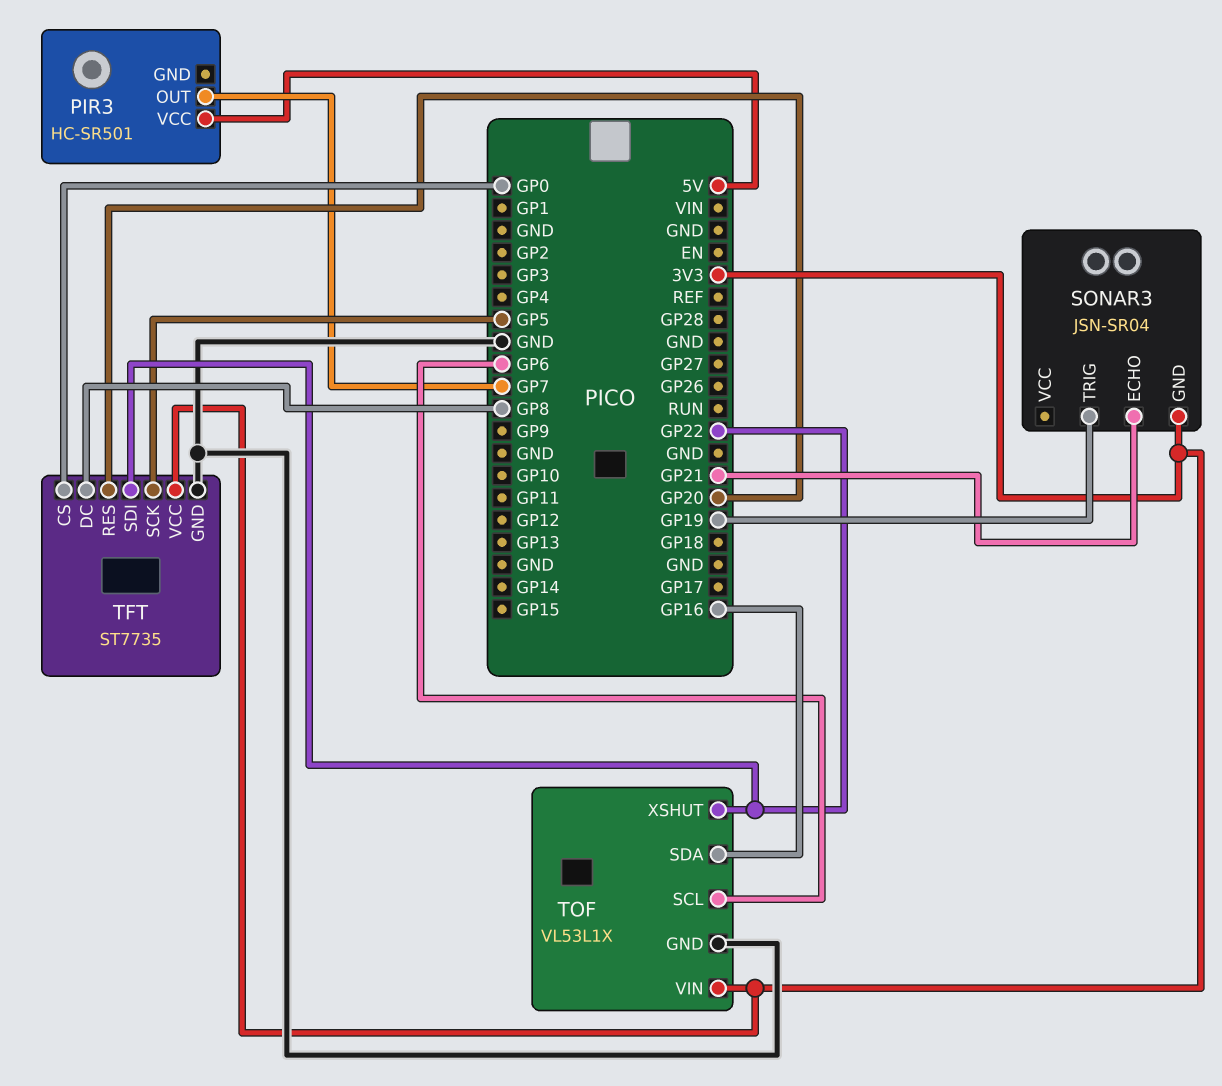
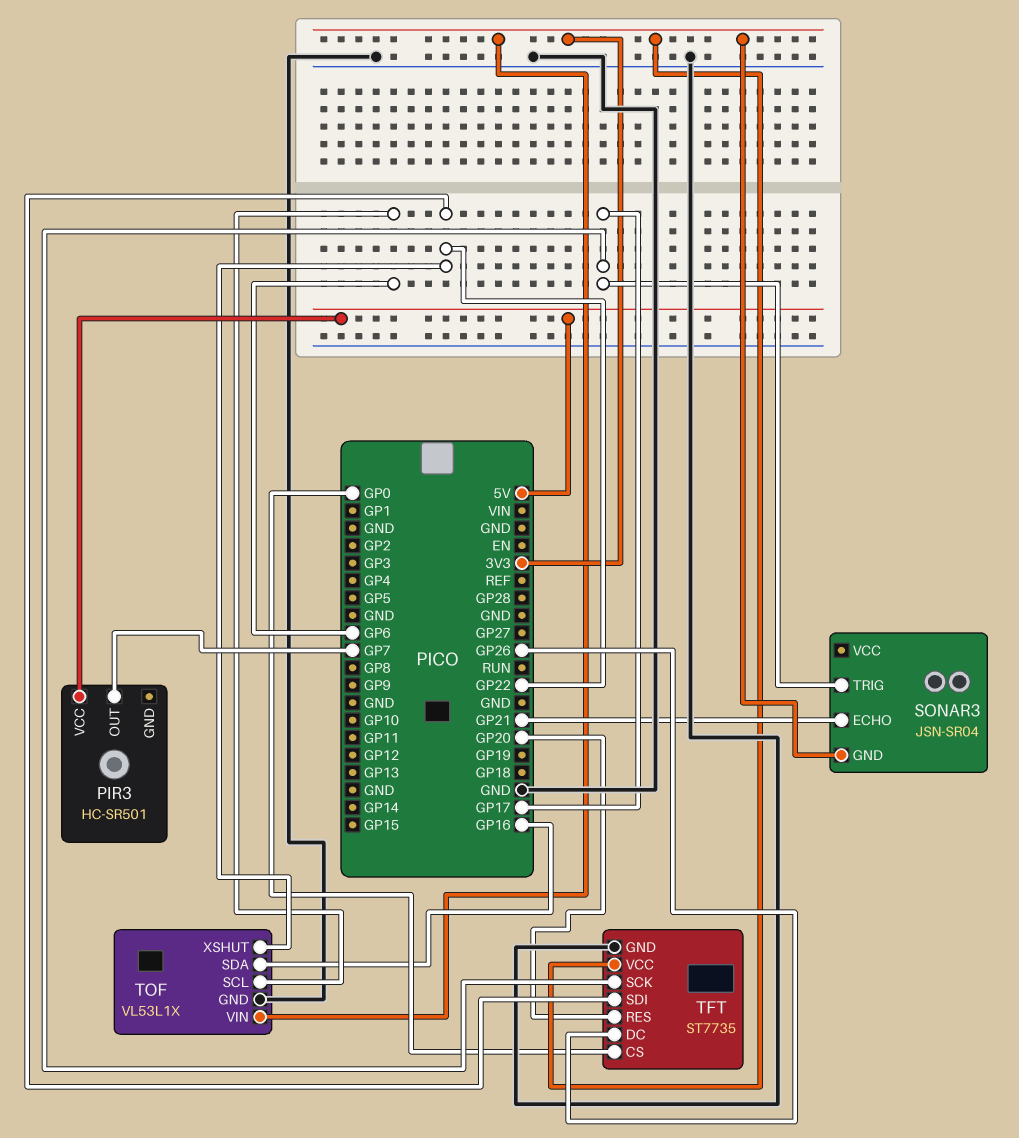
SONAR3 pin TRIG: GP19 -> GP17
TFT pin DC: GP8 -> GP26
TFT pin SCK: GP5 -> GP17

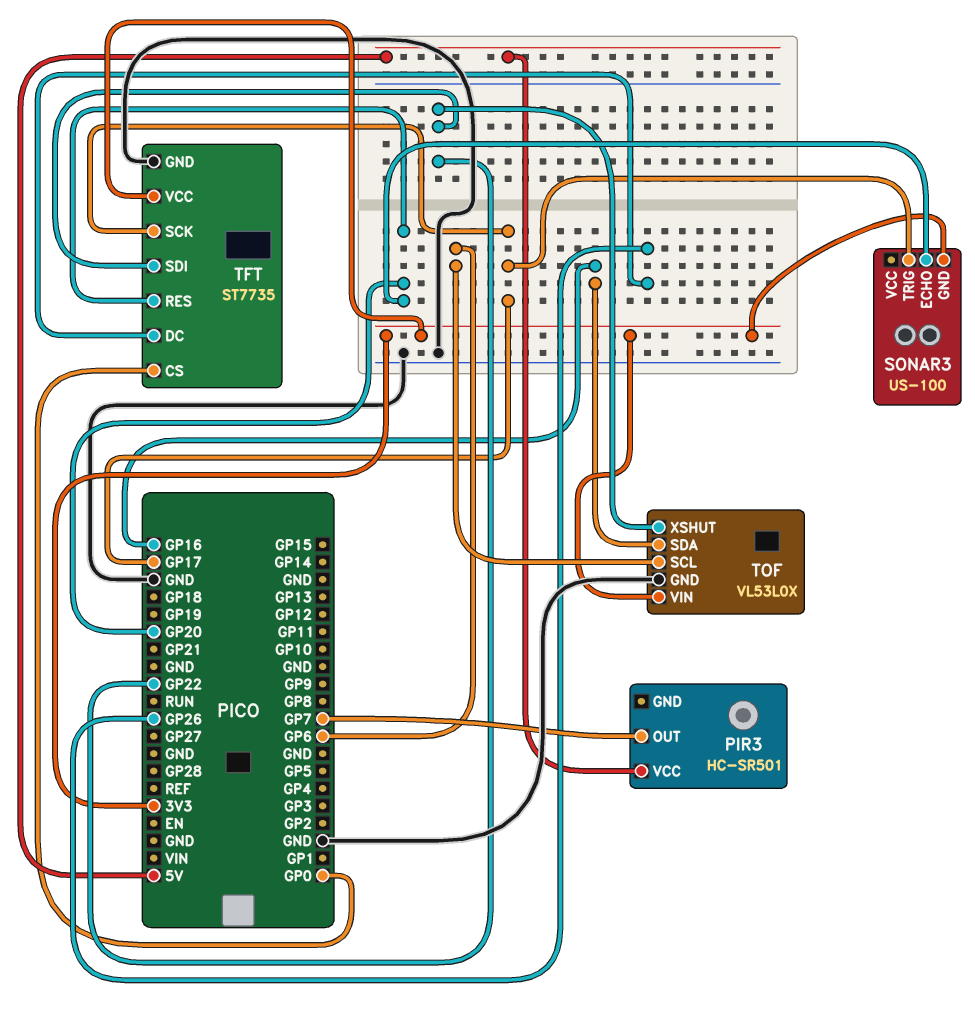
SONAR3: JSN-SR04 -> US-100
SONAR3 pin ECHO: GP21 -> GP20
TOF: VL53L1X -> VL53L0X

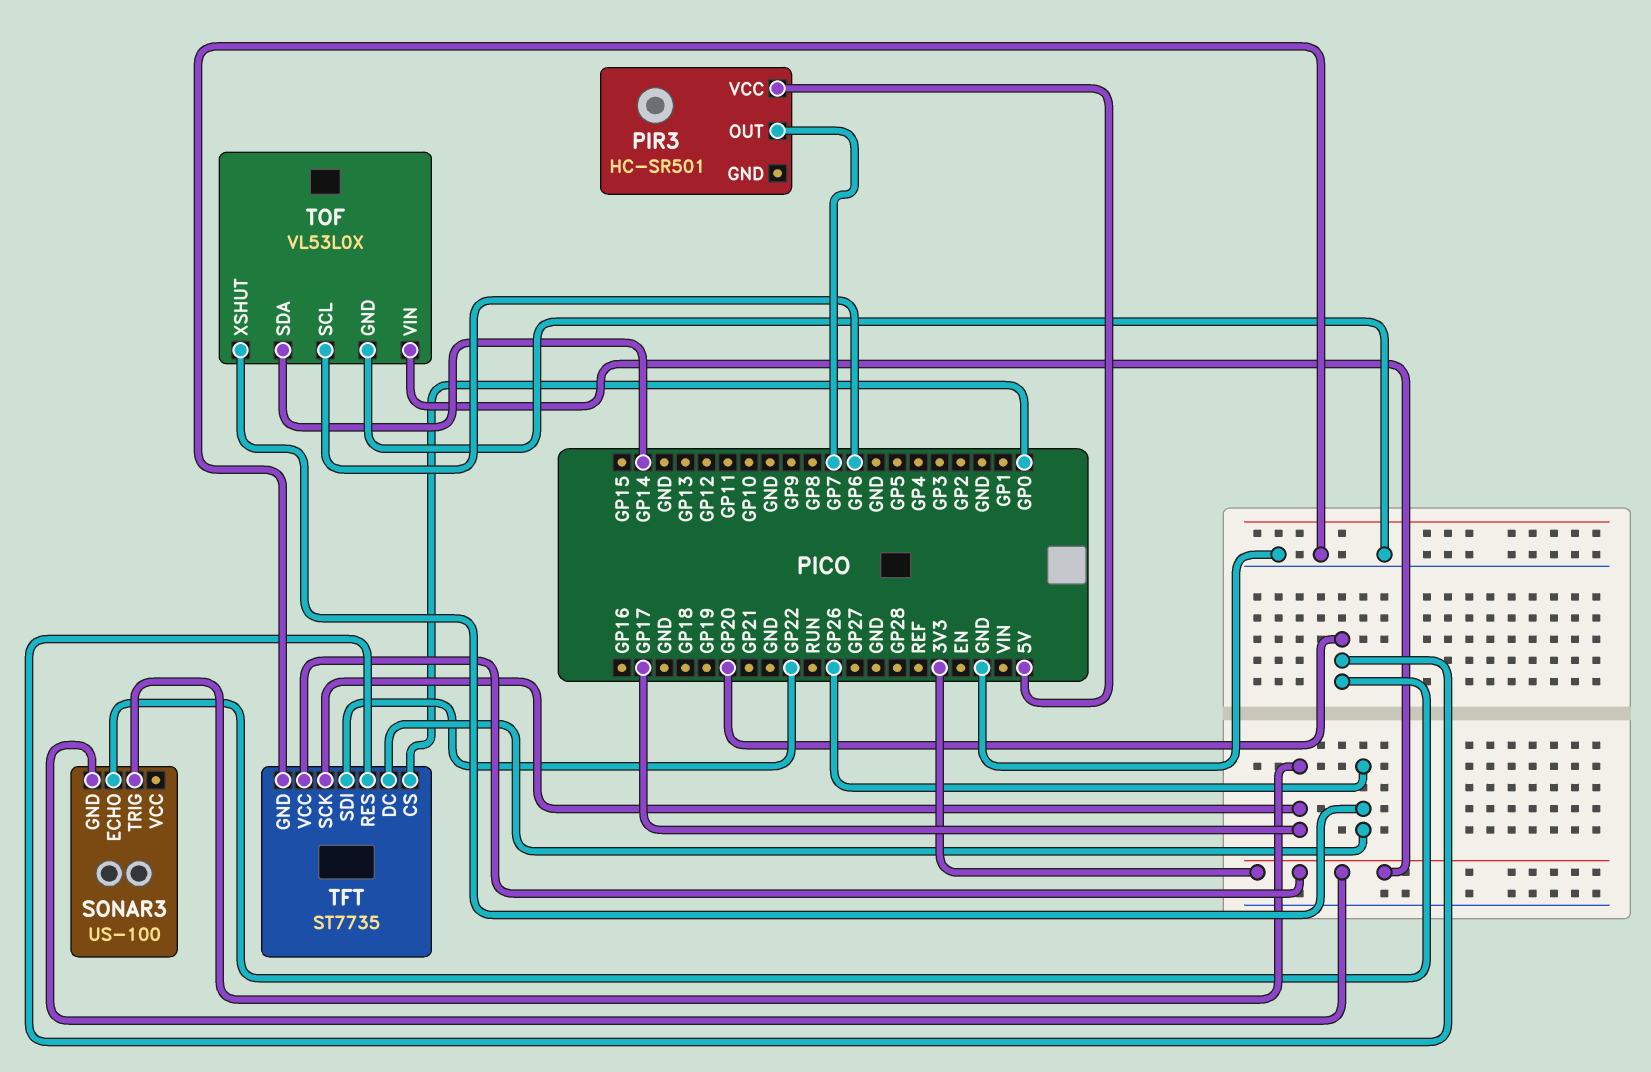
TOF pin SDA: GP16 -> GP14
TOF pin XSHUT: GP22 -> GP26

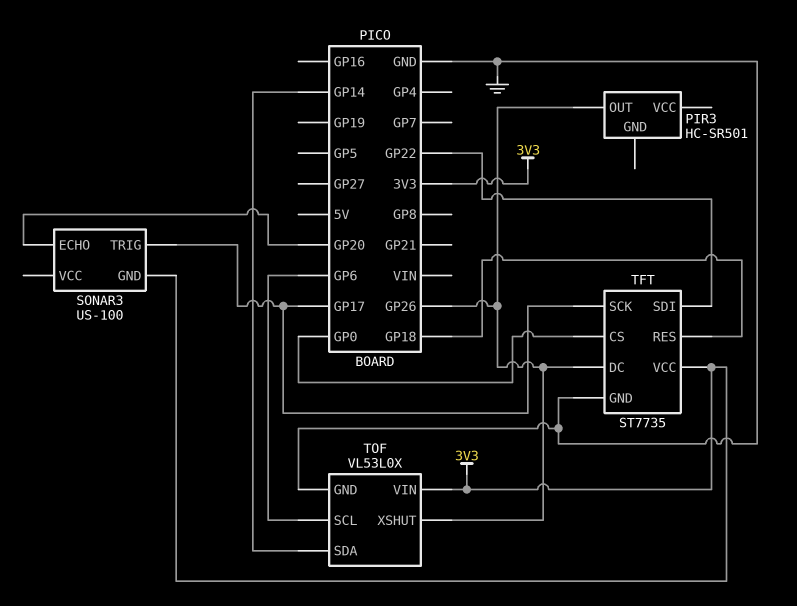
PIR3 pin OUT: GP7 -> GP26
PIR3 pin VCC: 5V -> none
TFT pin RES: GP20 -> GP18

